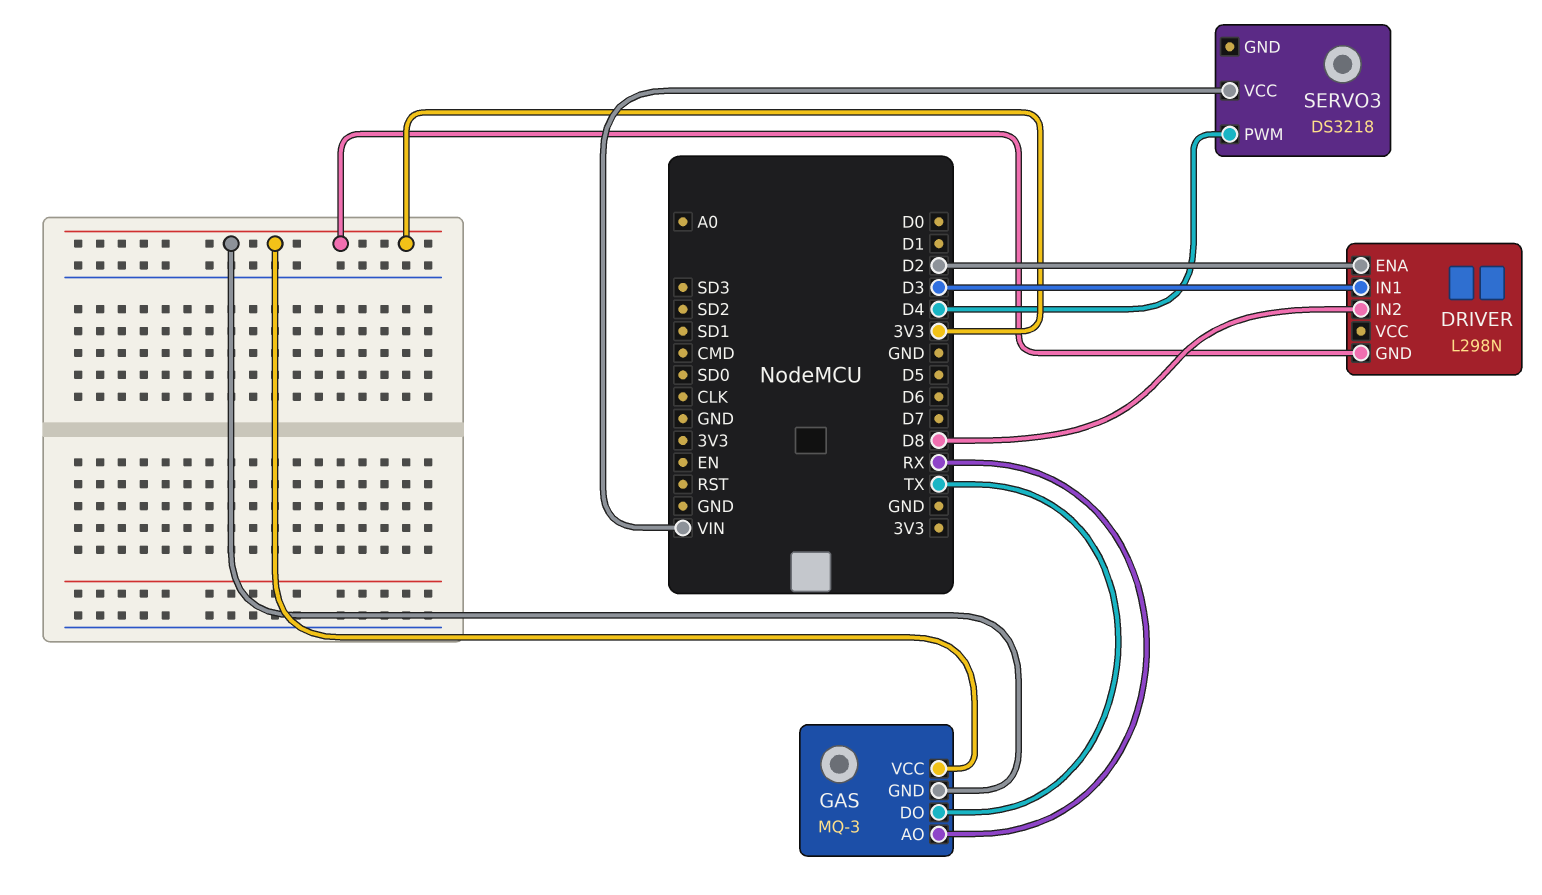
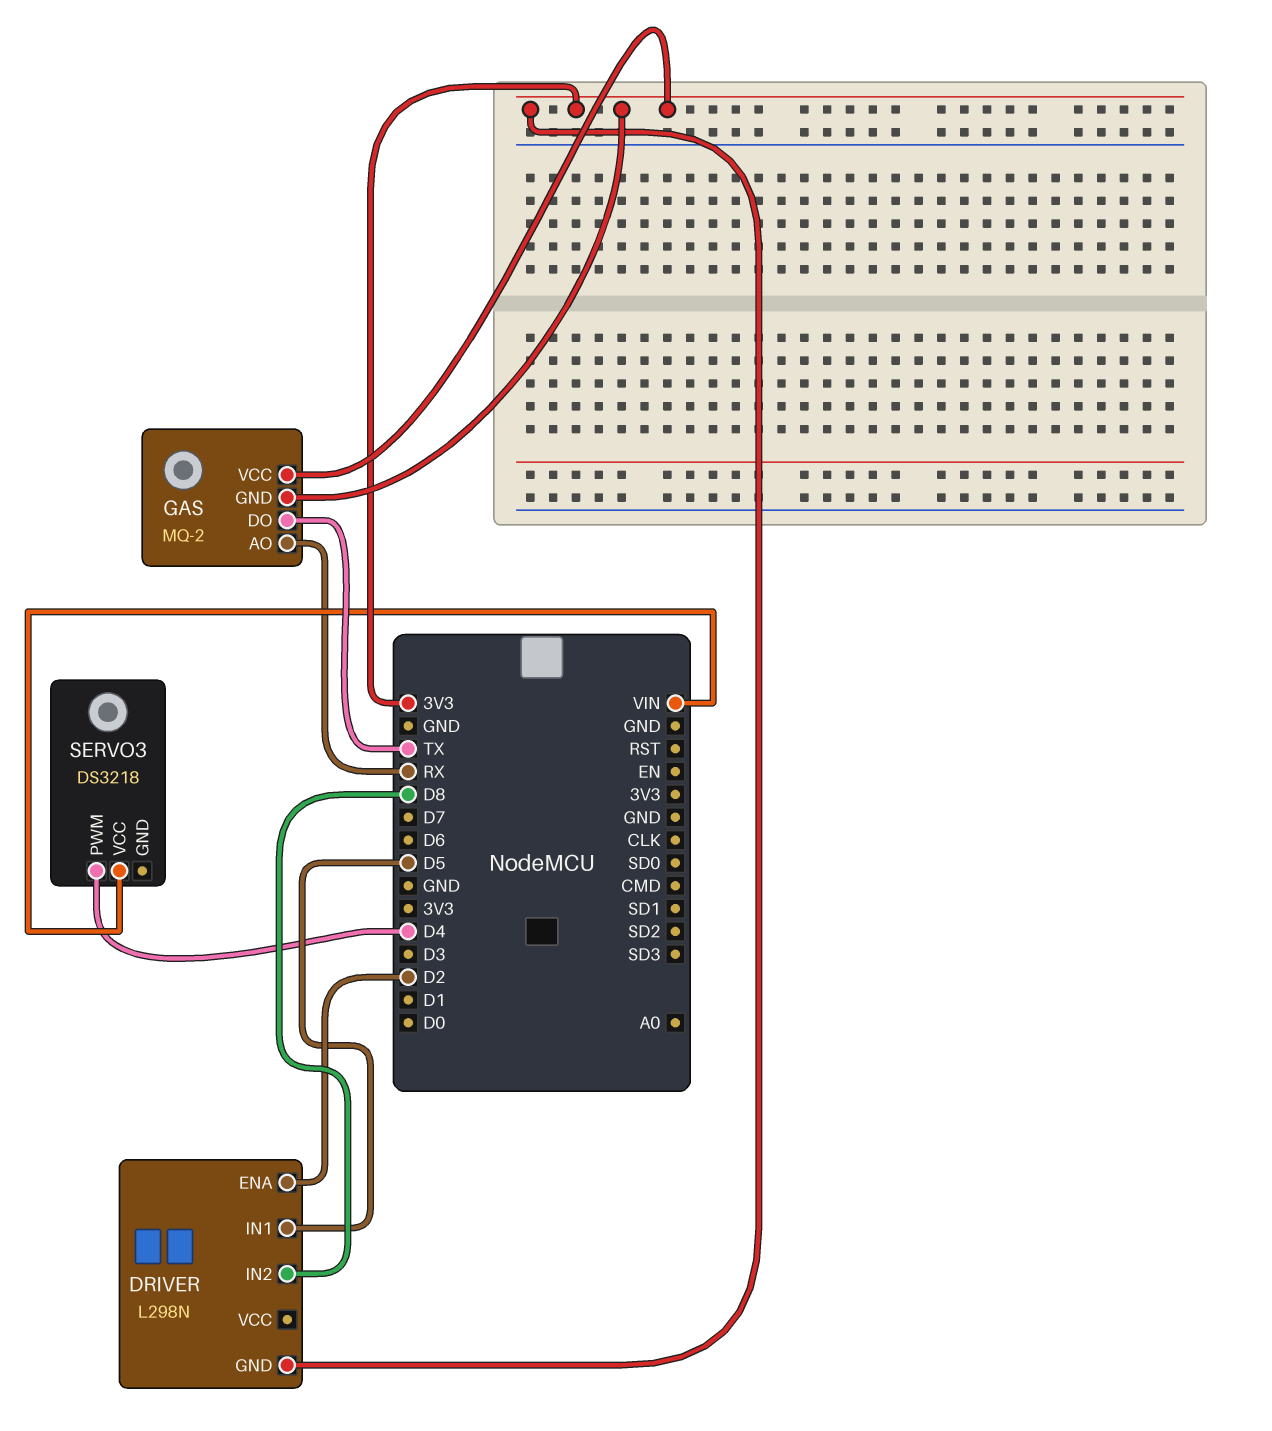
DRIVER pin IN1: D3 -> D5
GAS: MQ-3 -> MQ-2

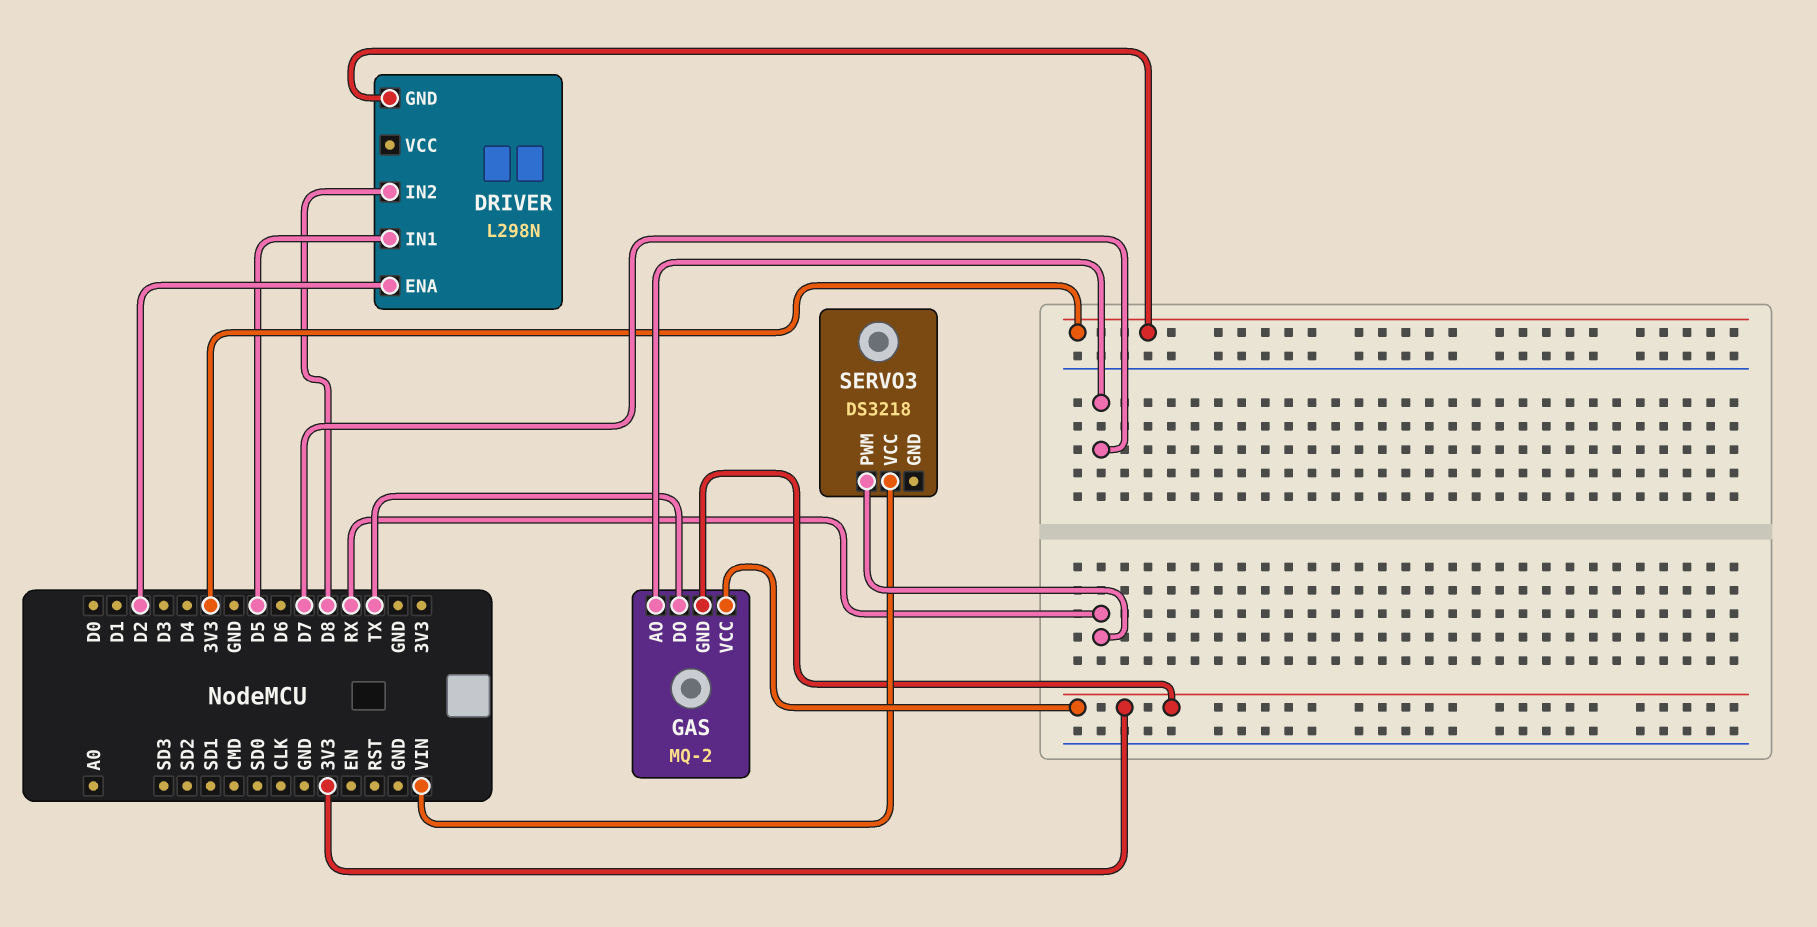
GAS pin AO: RX -> D7
SERVO3 pin PWM: D4 -> RX

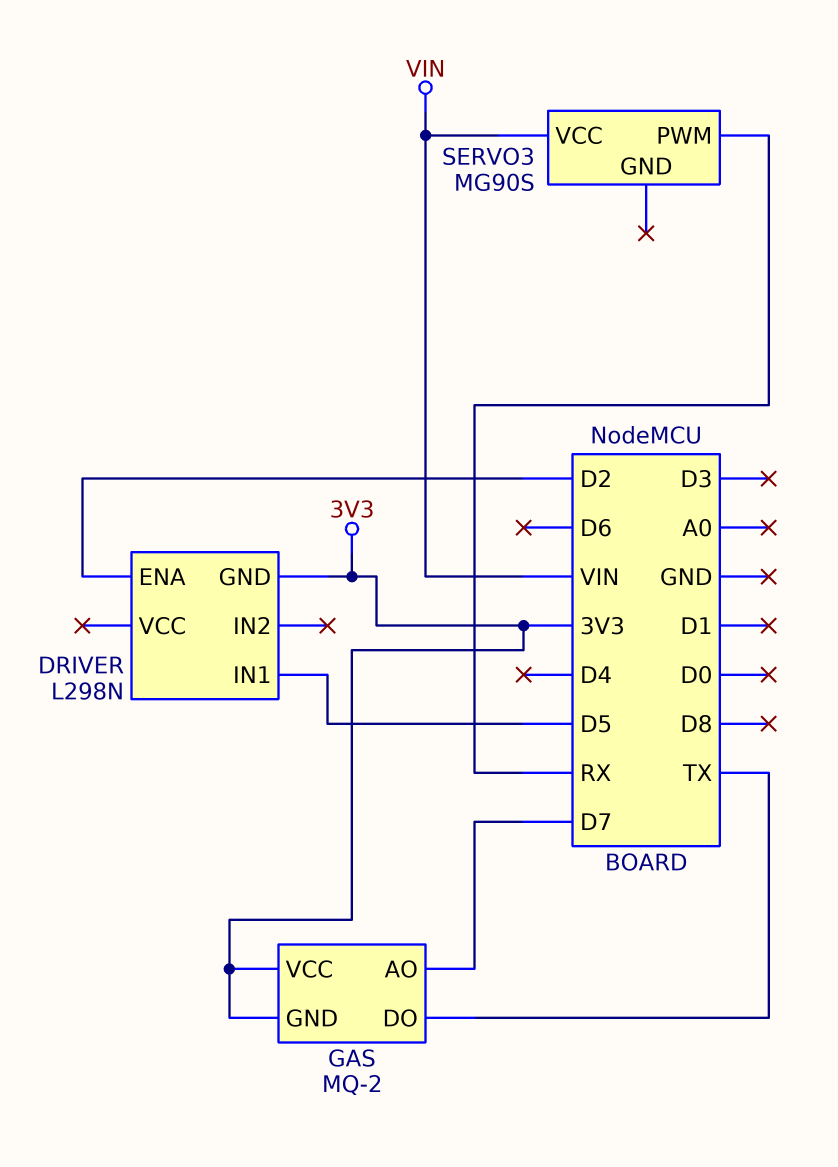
DRIVER pin IN2: D8 -> none
SERVO3: DS3218 -> MG90S

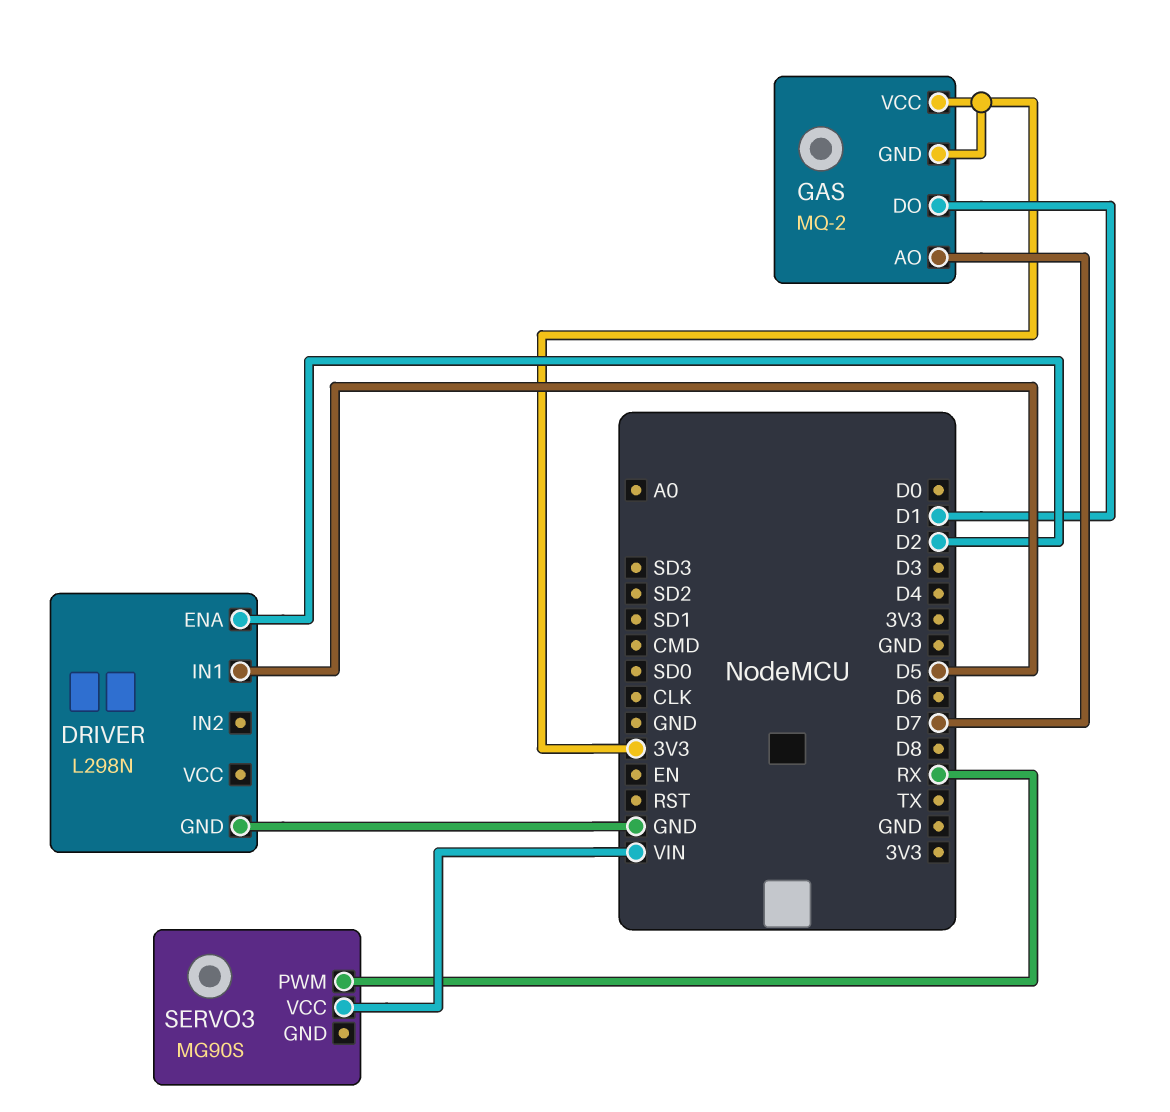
DRIVER pin GND: 3V3 -> GND
GAS pin DO: TX -> D1

